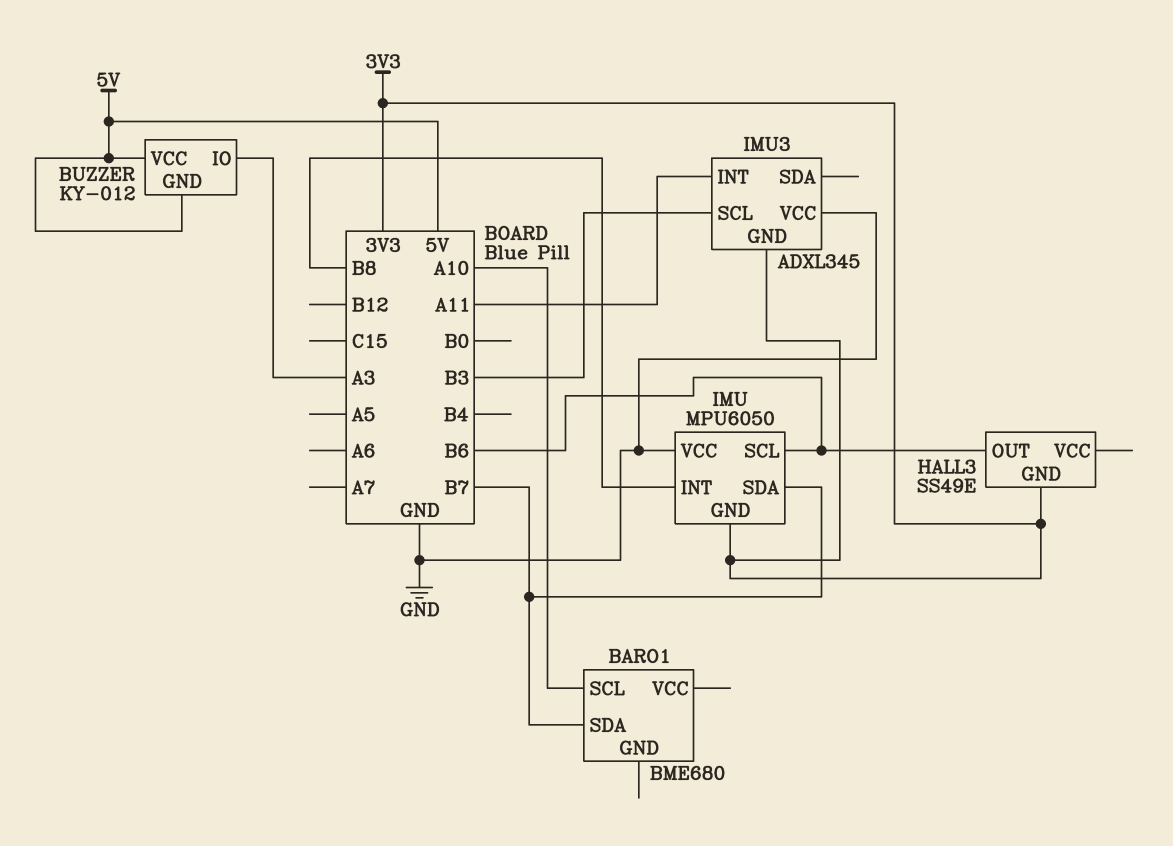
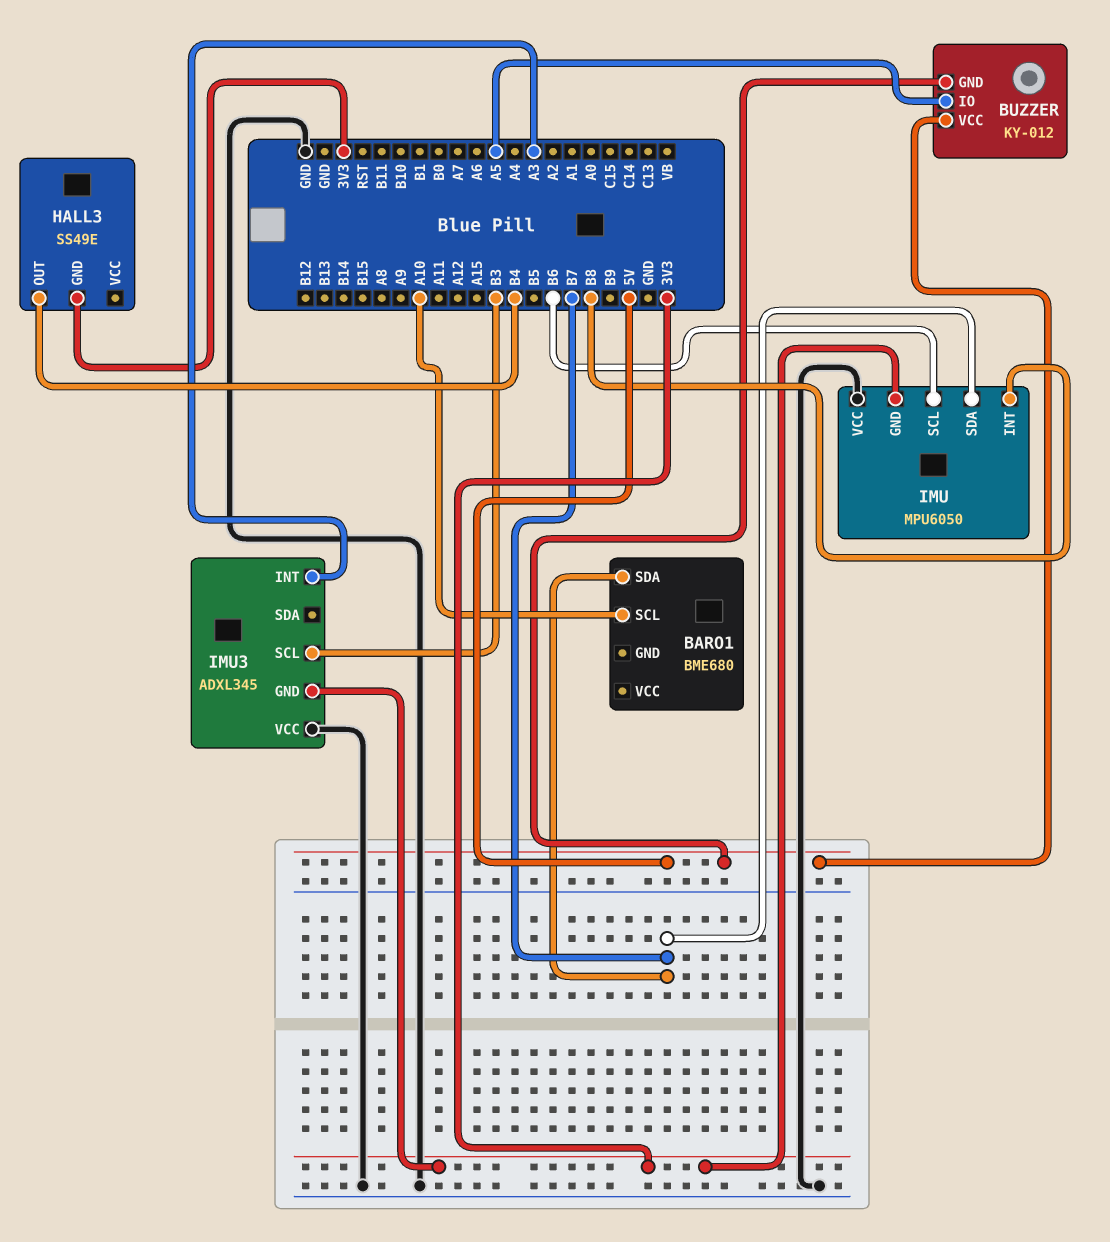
BUZZER pin IO: A3 -> A5
HALL3 pin OUT: B6 -> B4
IMU3 pin INT: A11 -> A3

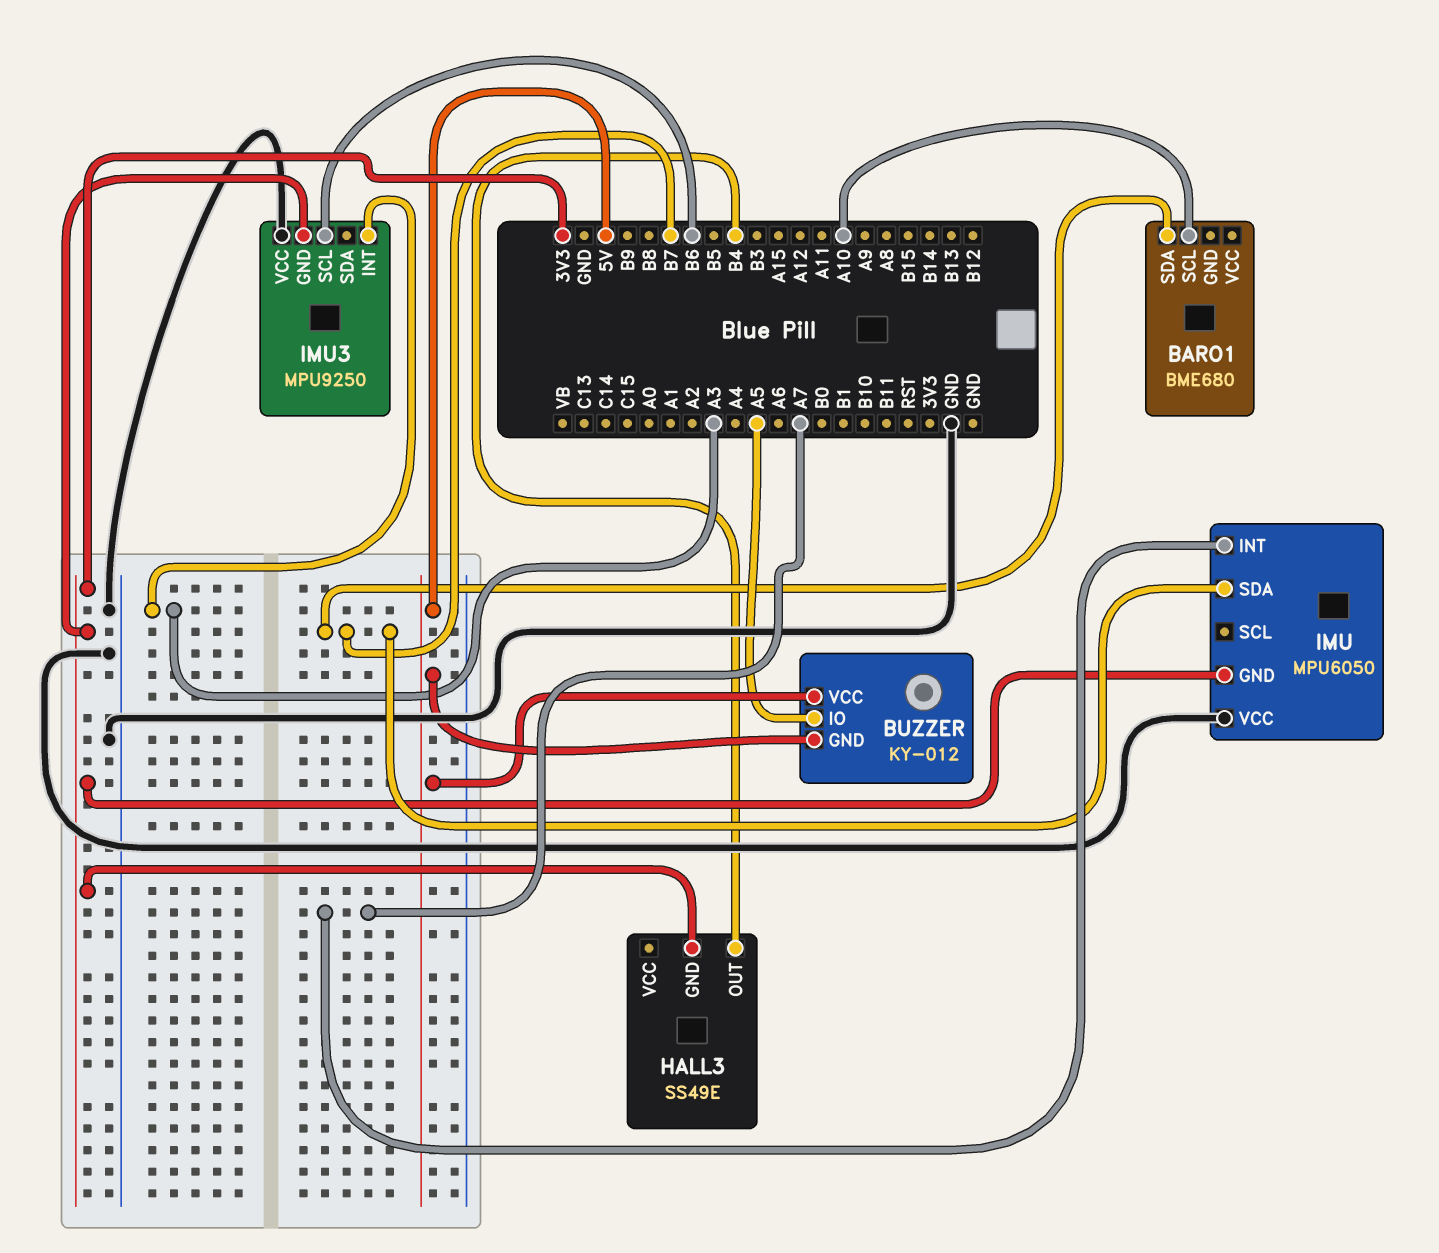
IMU pin INT: B8 -> A7
IMU pin SCL: B6 -> none
IMU3: ADXL345 -> MPU9250
IMU3 pin SCL: B3 -> B6

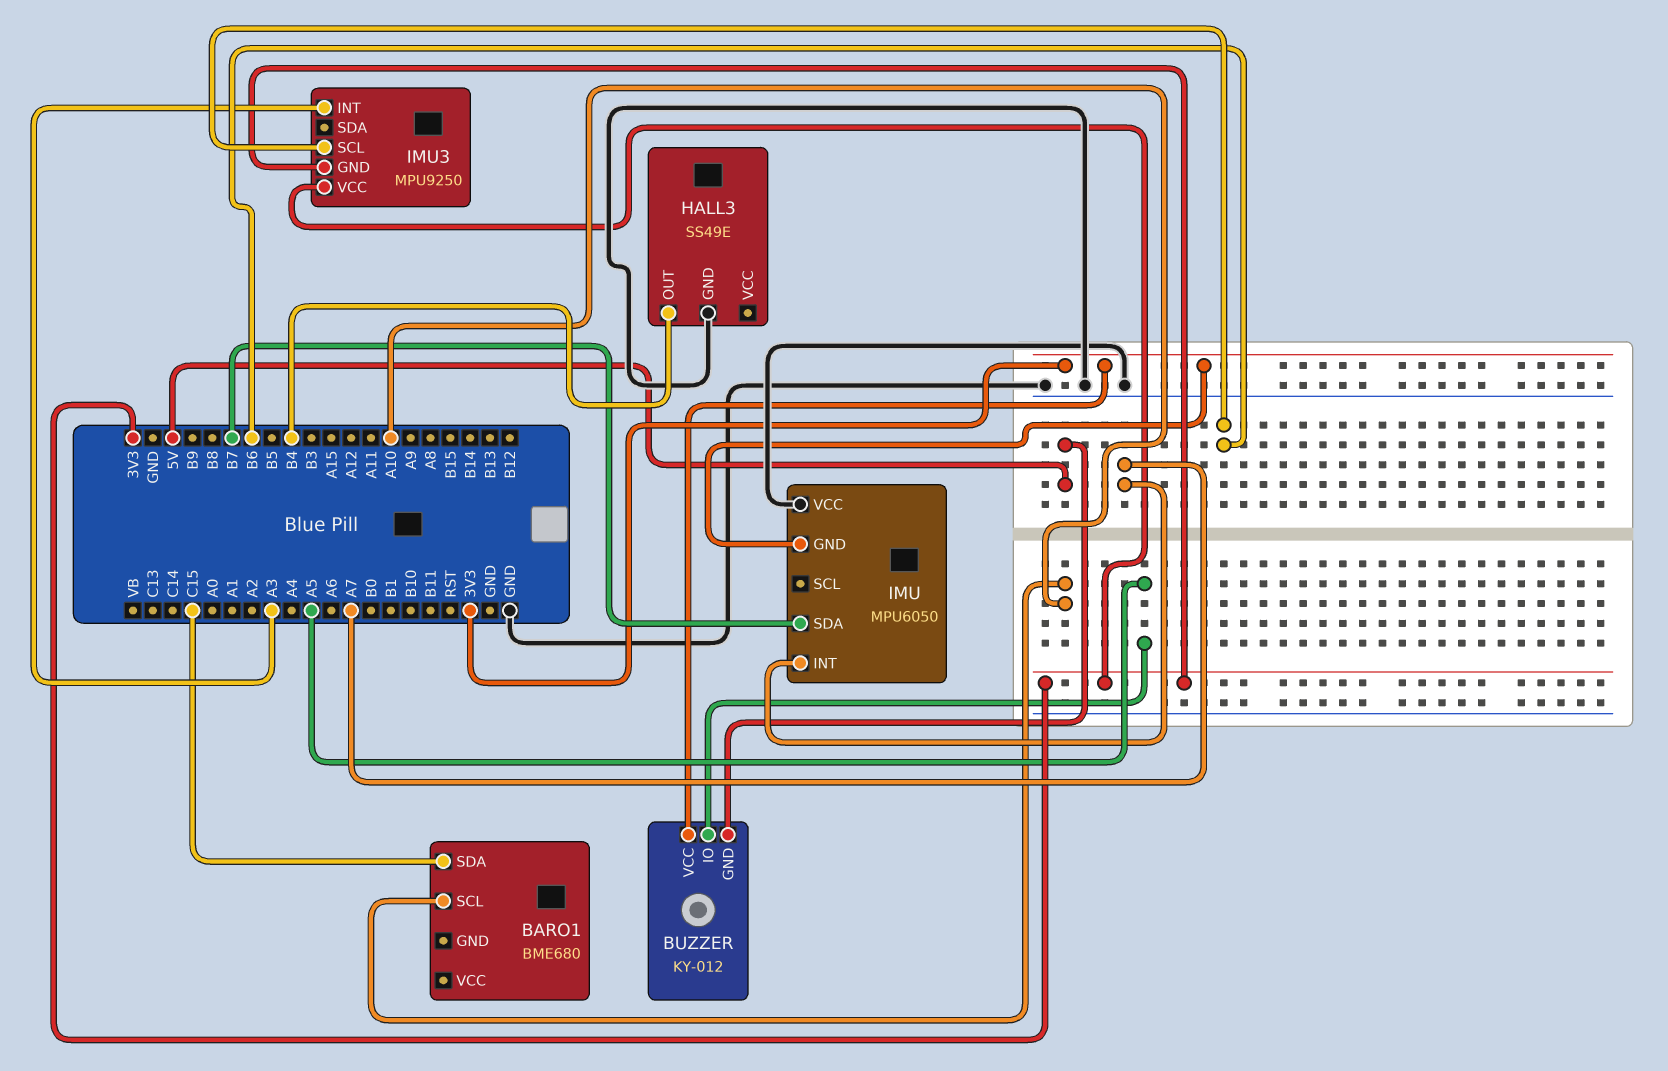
BARO1 pin SDA: B7 -> C15
BUZZER pin VCC: 5V -> 3V3
HALL3 pin GND: 3V3 -> GND
IMU3 pin VCC: GND -> 3V3

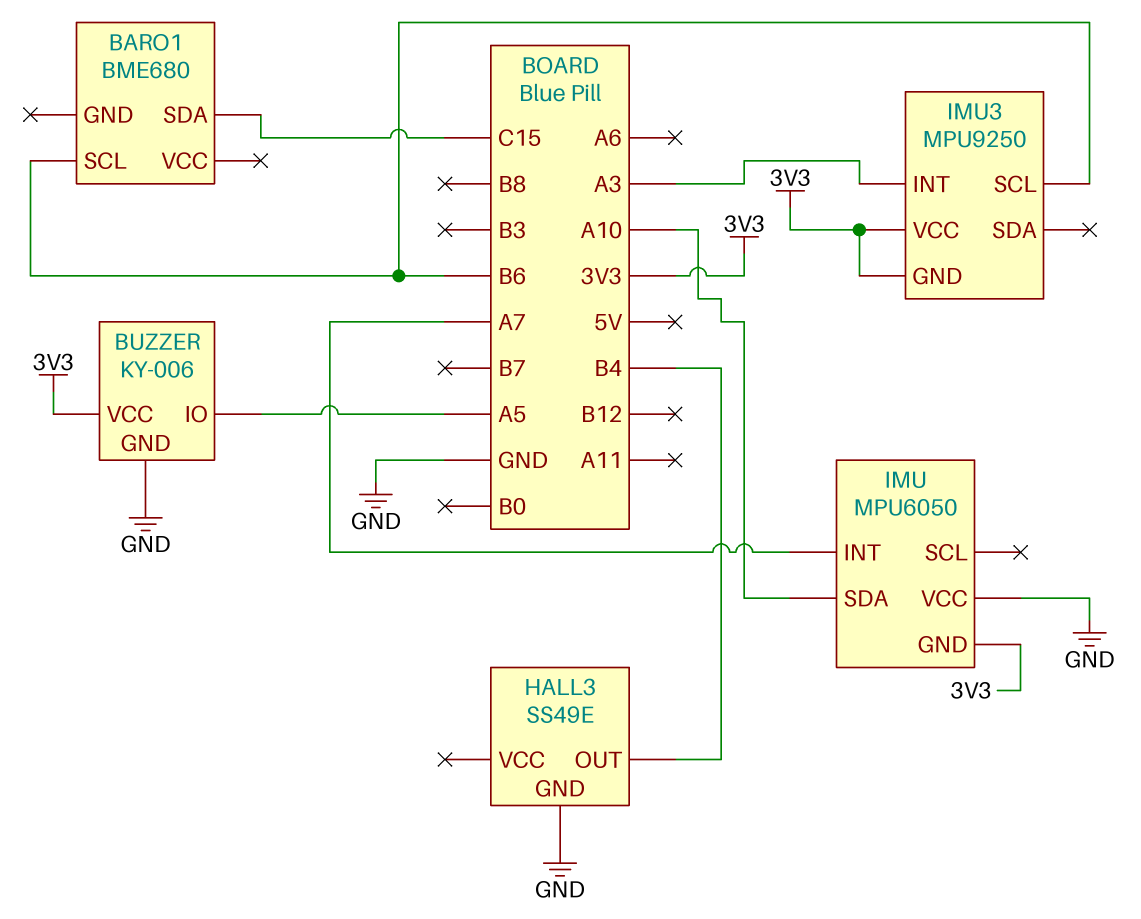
BARO1 pin SCL: A10 -> B6
BUZZER: KY-012 -> KY-006
BUZZER pin GND: 5V -> GND
IMU pin SDA: B7 -> A10

